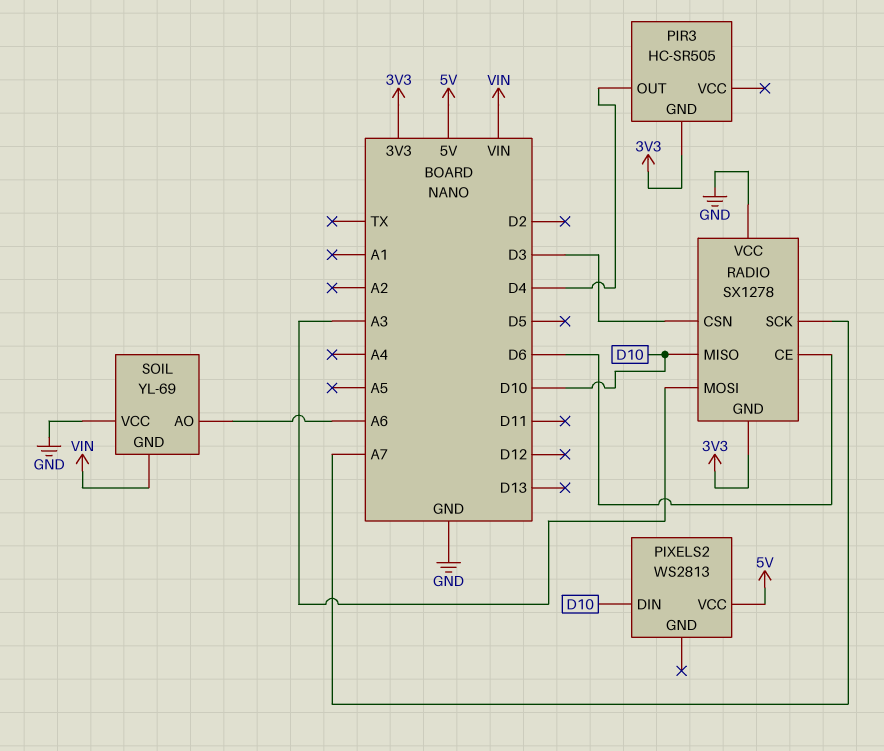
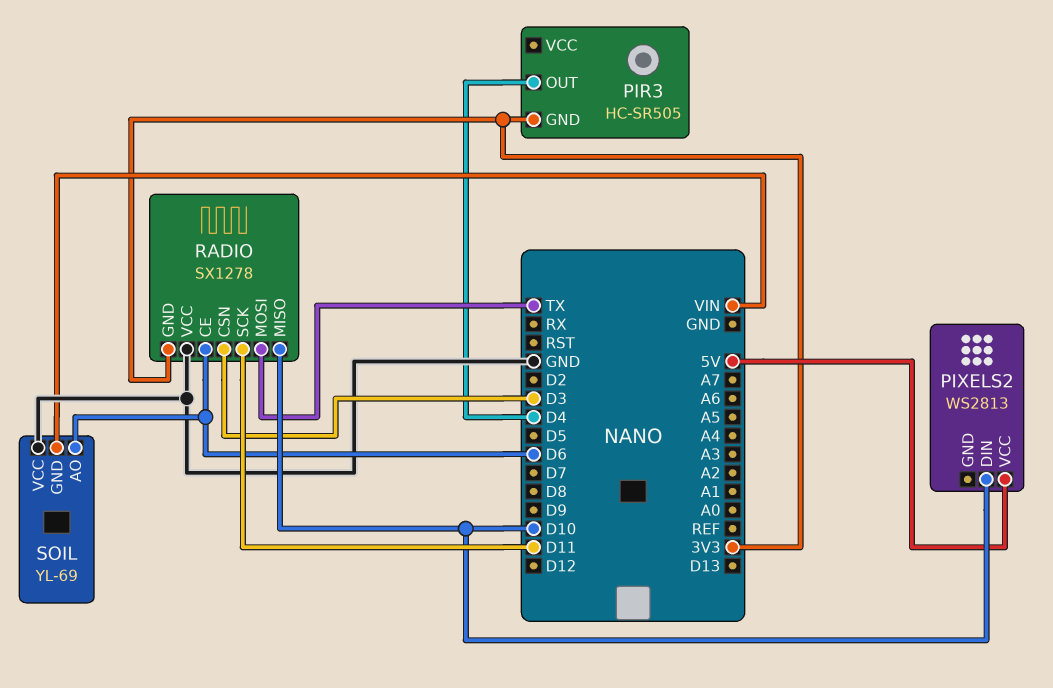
RADIO pin MOSI: A3 -> TX
RADIO pin SCK: A7 -> D11
SOIL pin AO: A6 -> D6

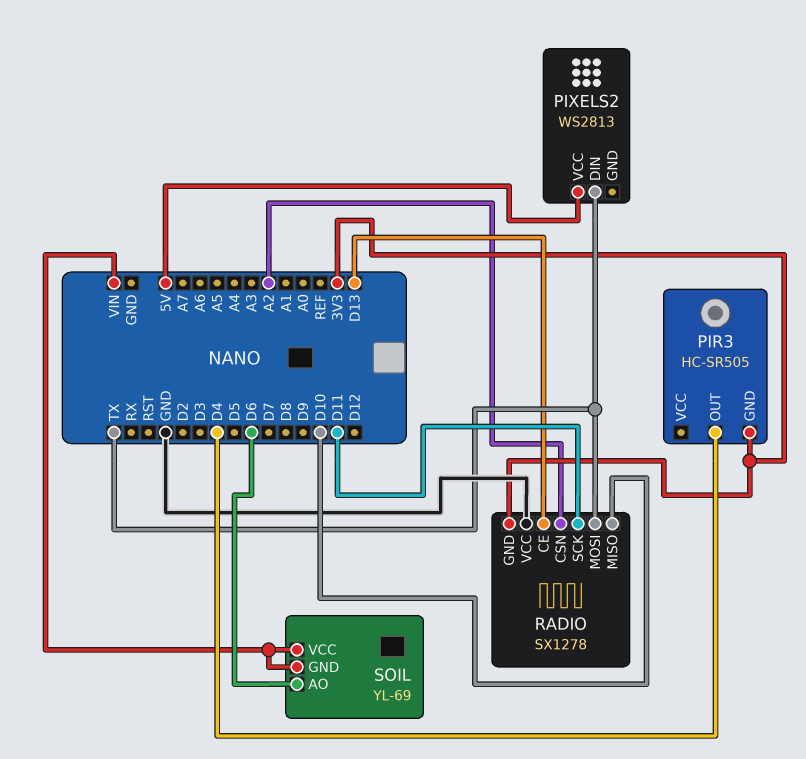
PIXELS2 pin DIN: D10 -> TX
RADIO pin CE: D6 -> D13
RADIO pin CSN: D3 -> A2
SOIL pin VCC: GND -> VIN

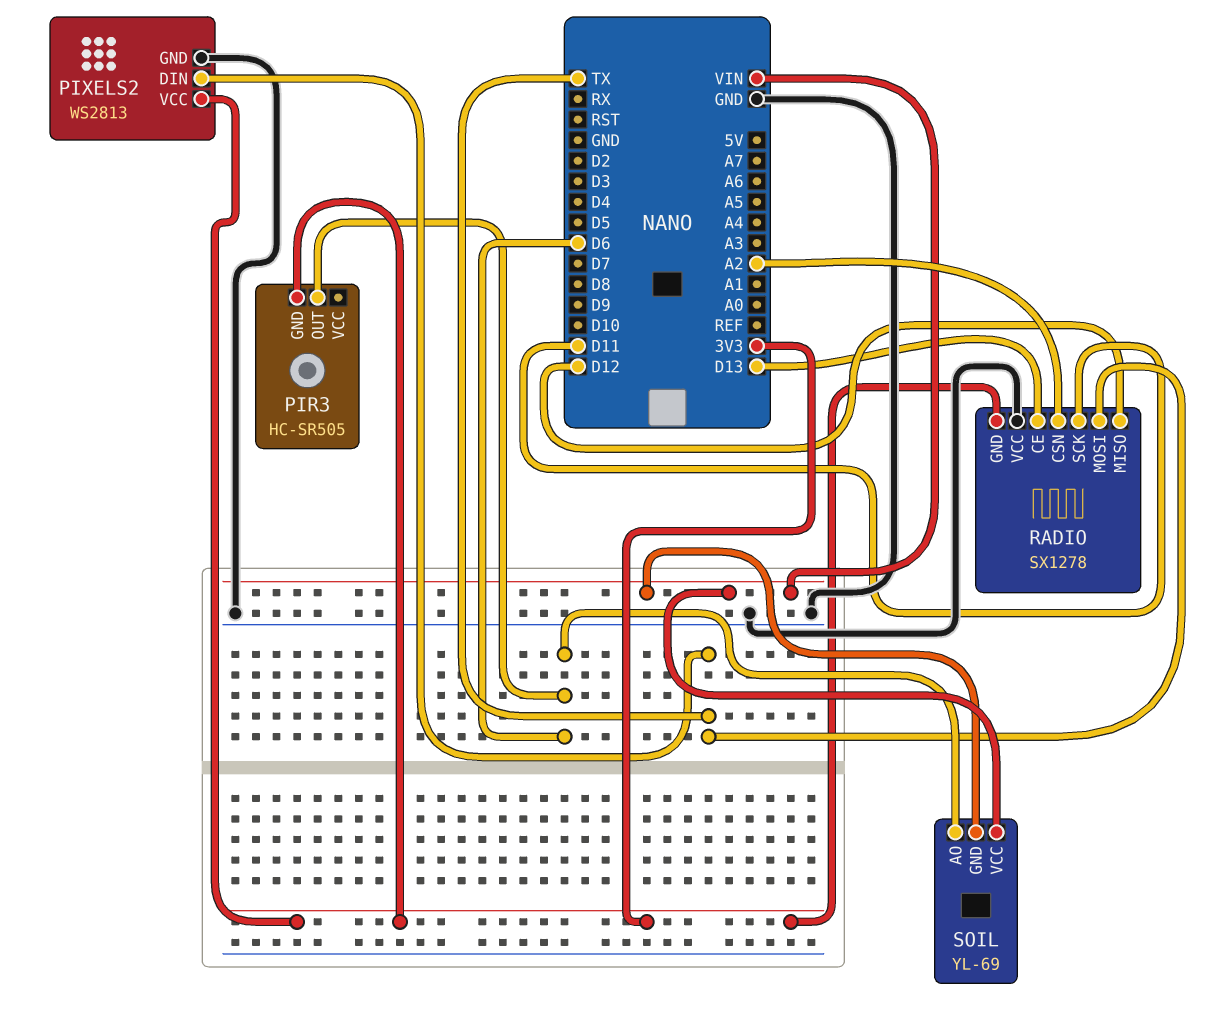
PIR3 pin OUT: D4 -> D6
PIXELS2 pin GND: none -> GND
PIXELS2 pin VCC: 5V -> 3V3
RADIO pin MISO: D10 -> D12

